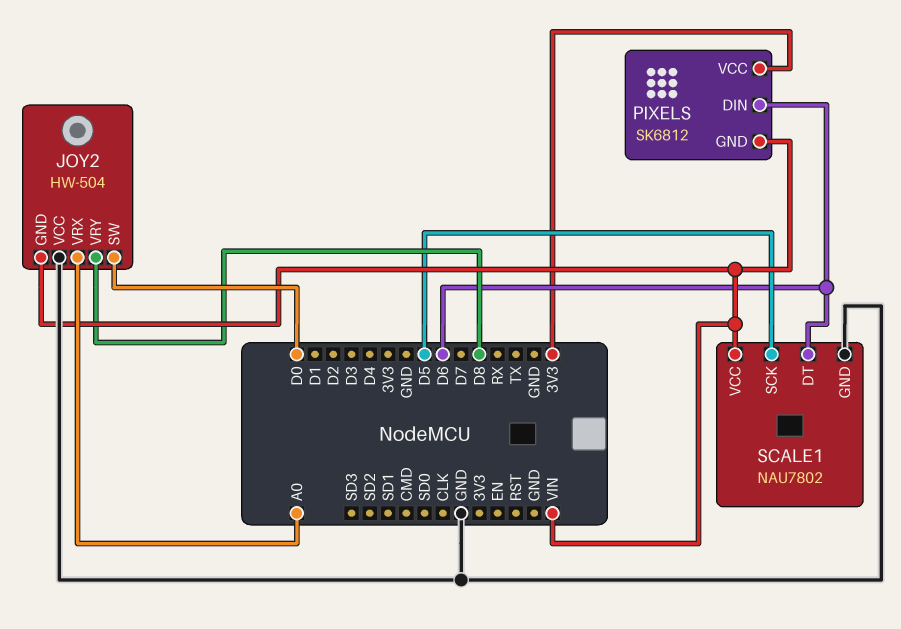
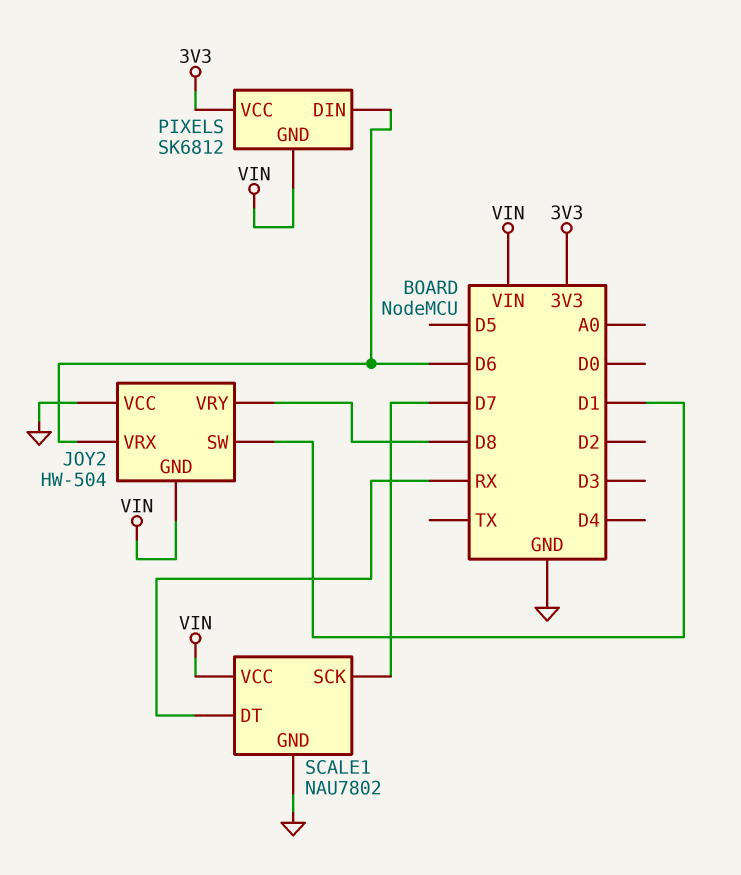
JOY2 pin SW: D0 -> D1
JOY2 pin VRX: A0 -> D6
SCALE1 pin DT: D6 -> RX
SCALE1 pin SCK: D5 -> D7

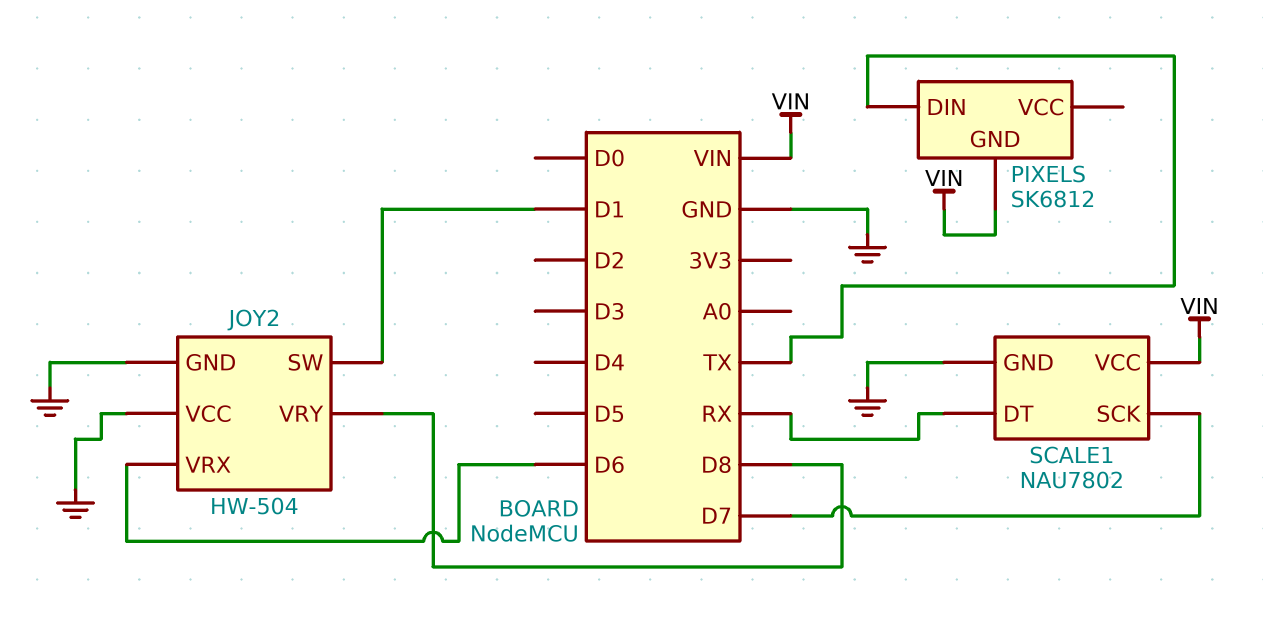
JOY2 pin GND: VIN -> GND
PIXELS pin DIN: D6 -> TX
PIXELS pin VCC: 3V3 -> none

